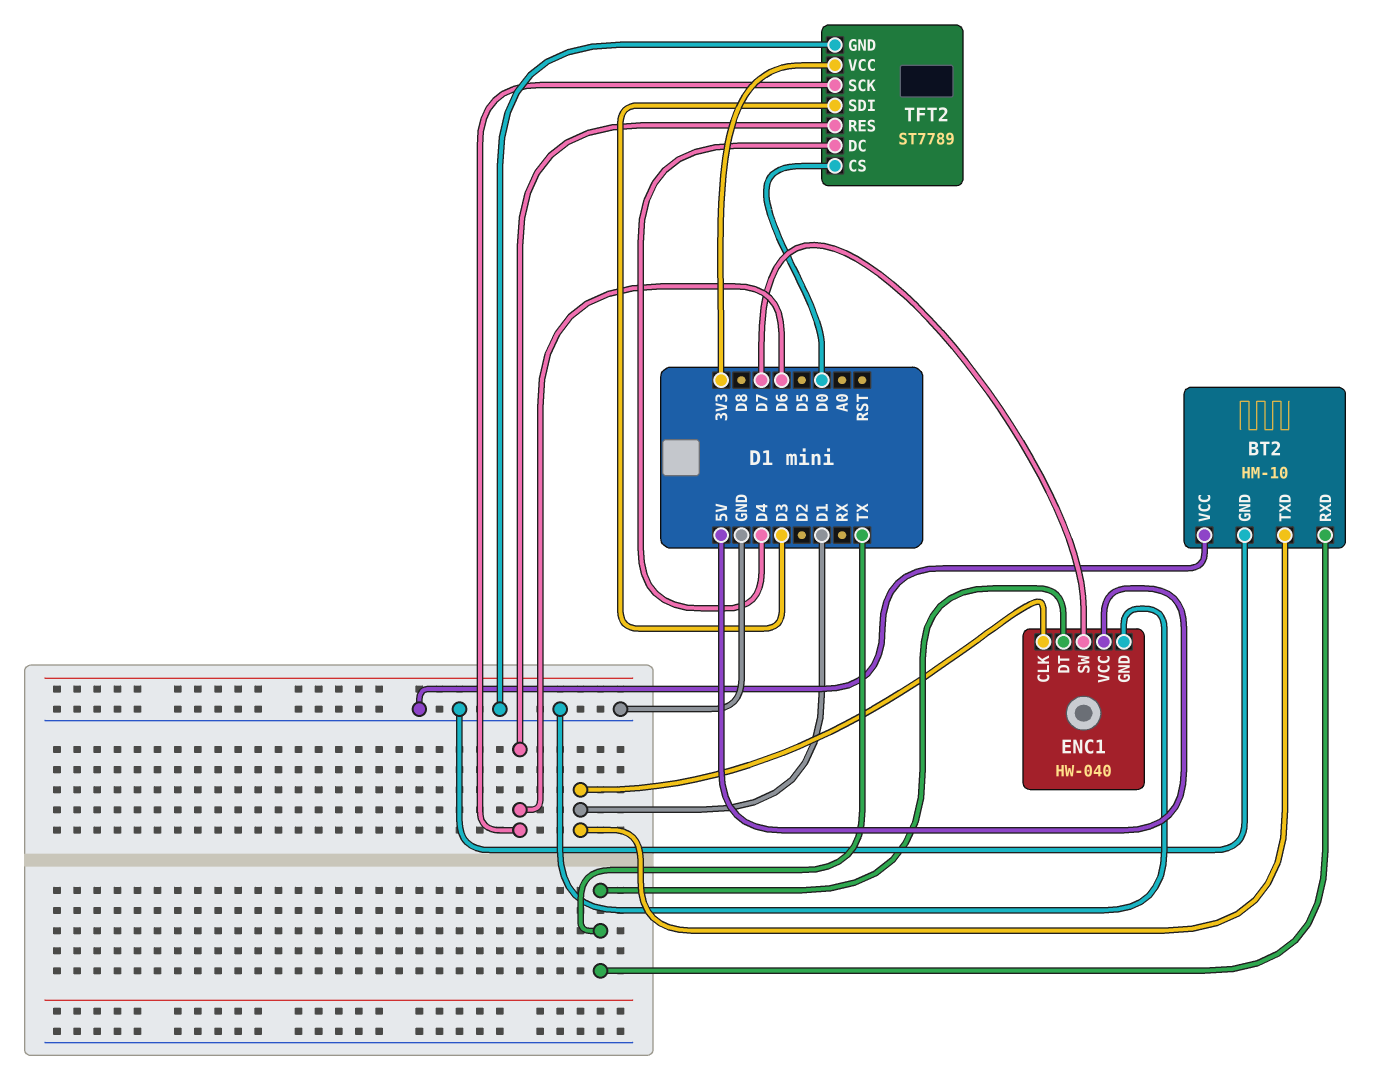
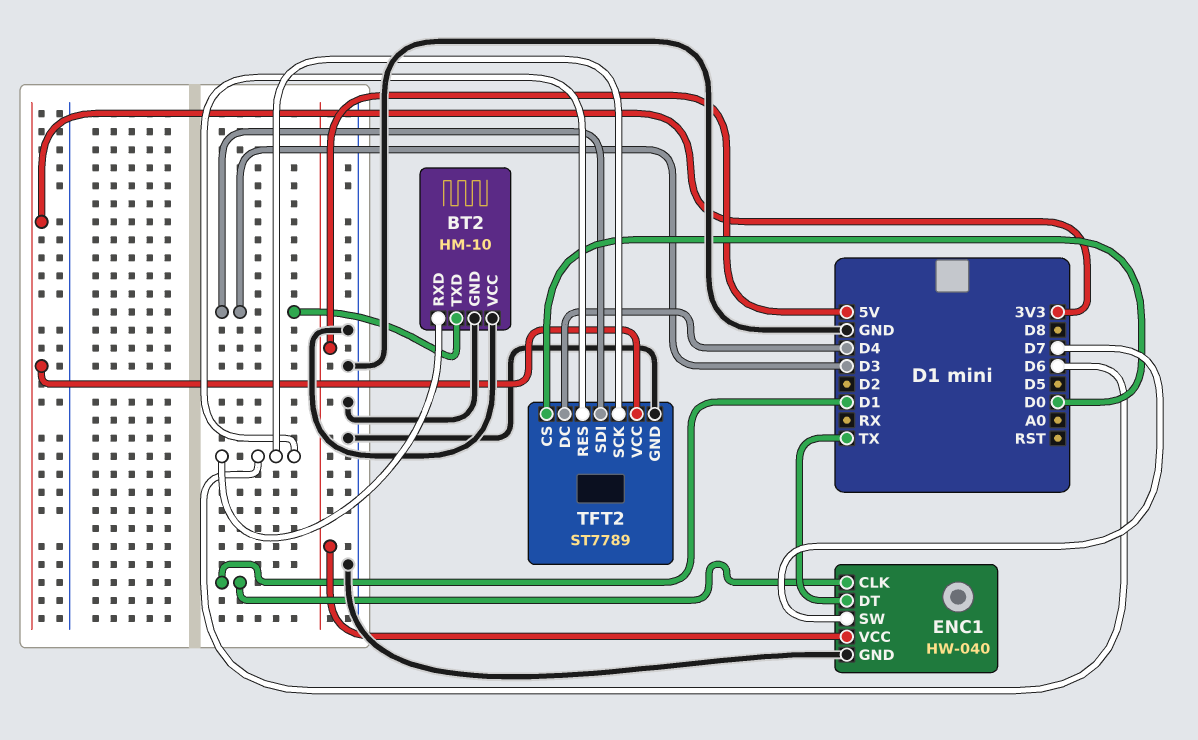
BT2 pin RXD: TX -> D6
BT2 pin TXD: D1 -> D3

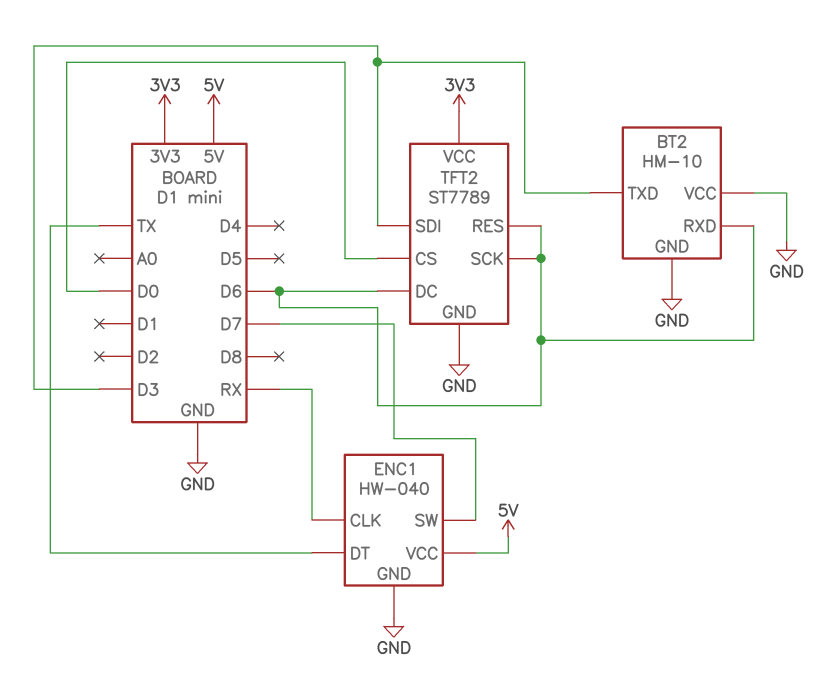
ENC1 pin CLK: D1 -> RX
TFT2 pin DC: D4 -> D6

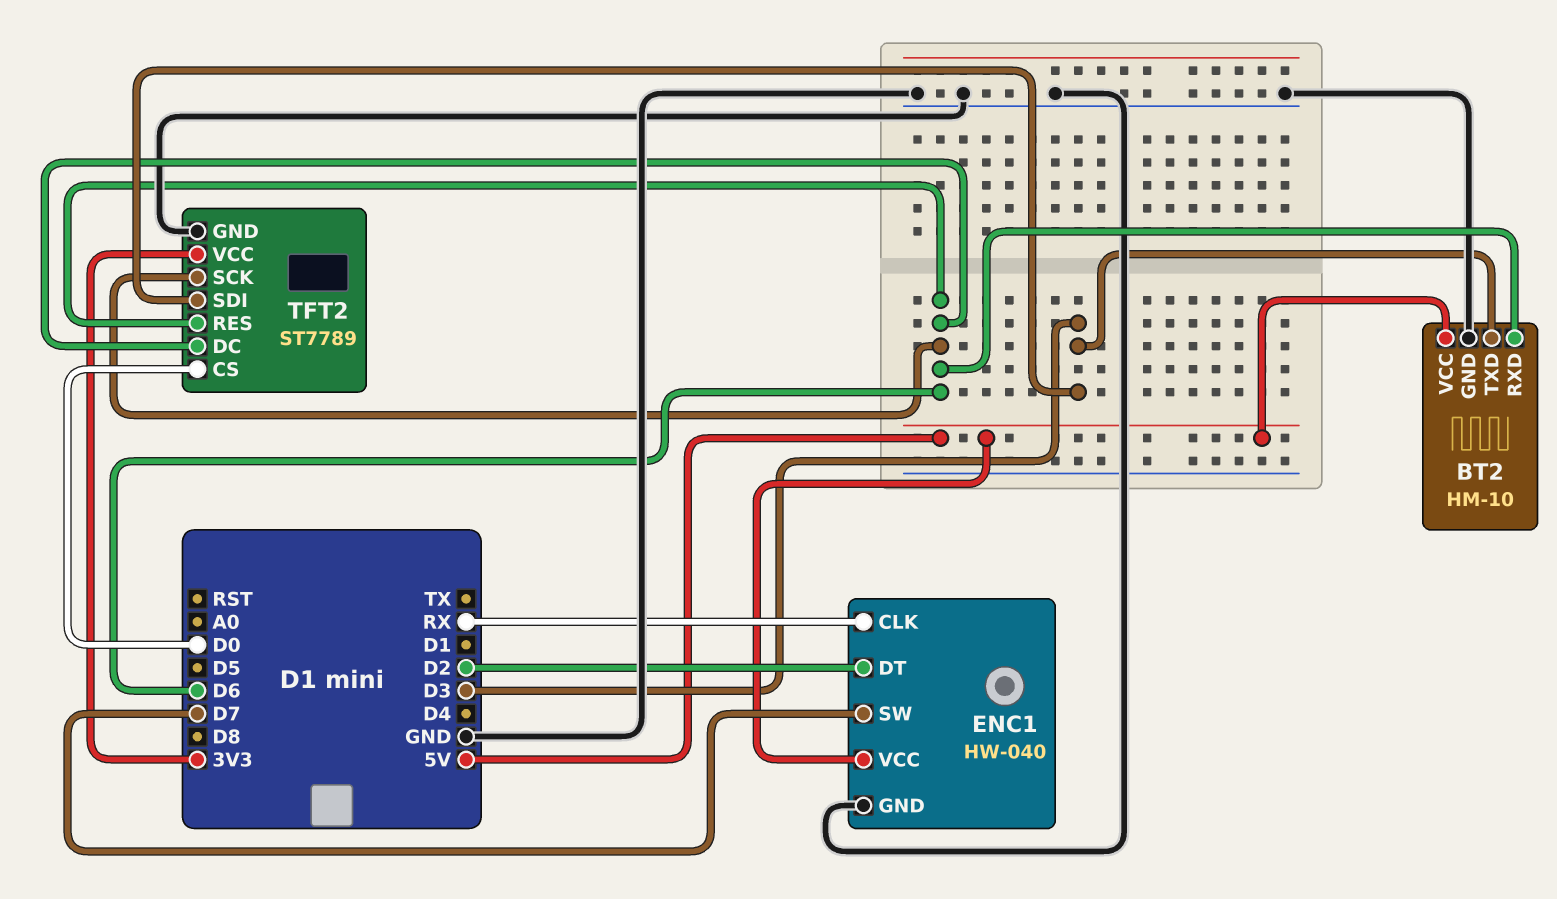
BT2 pin VCC: GND -> 5V
ENC1 pin DT: TX -> D2

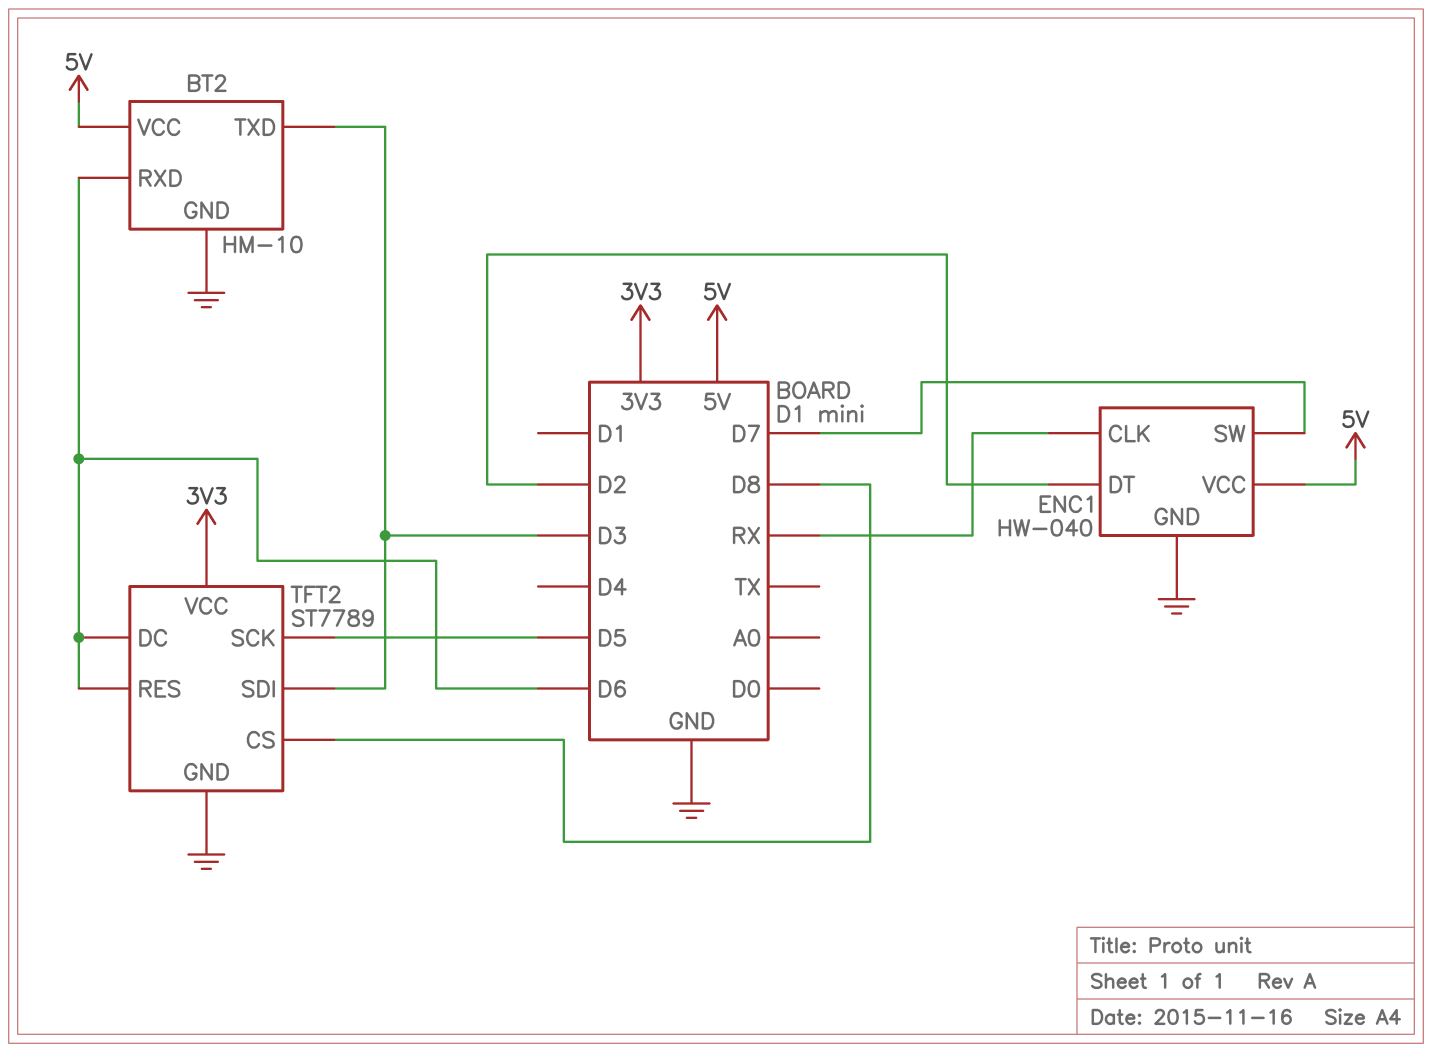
TFT2 pin CS: D0 -> D8
TFT2 pin SCK: D6 -> D5

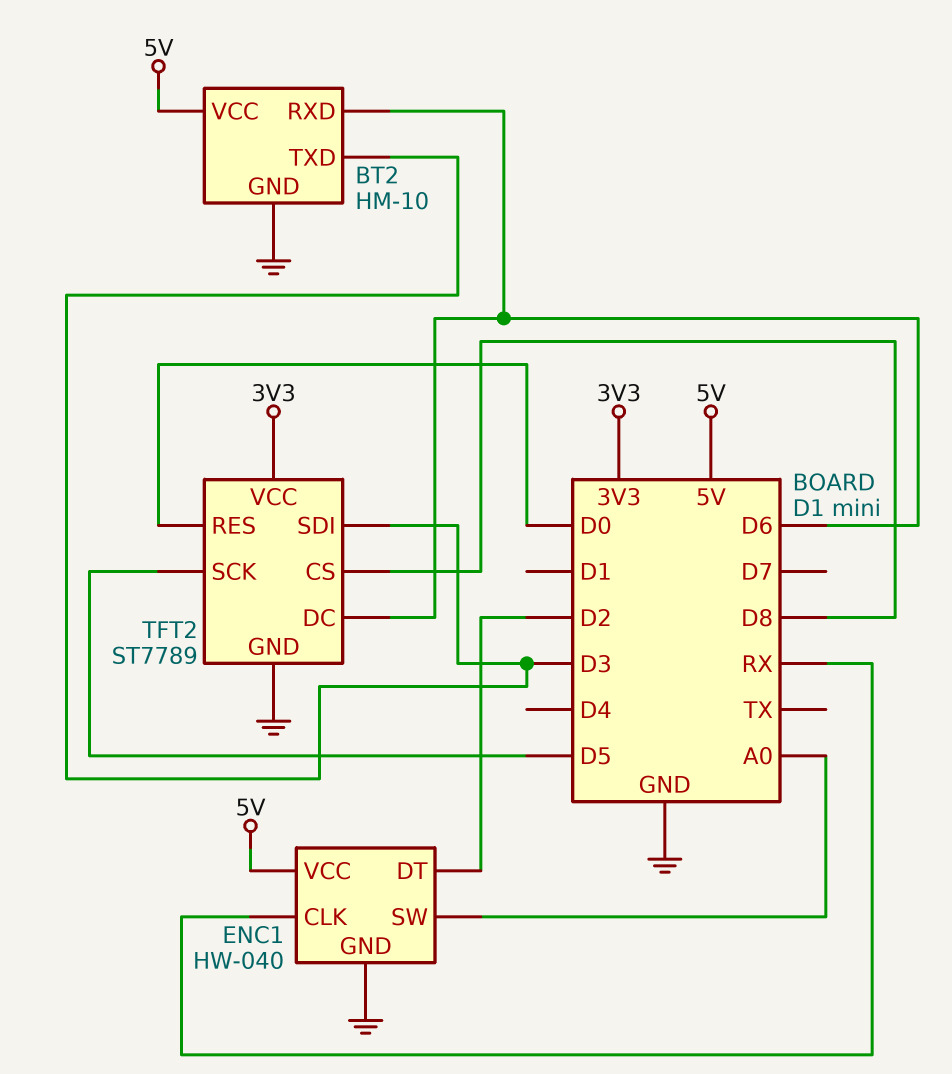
ENC1 pin SW: D7 -> A0
TFT2 pin RES: D6 -> D0

